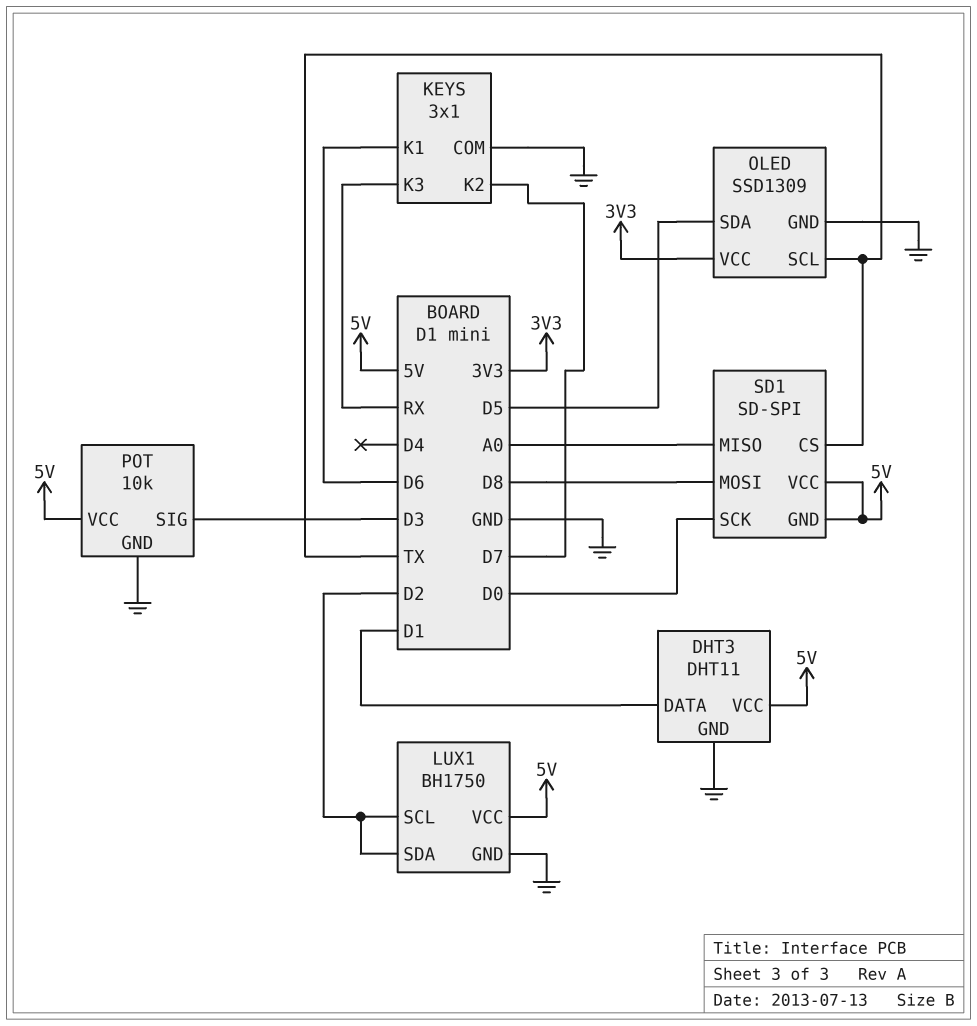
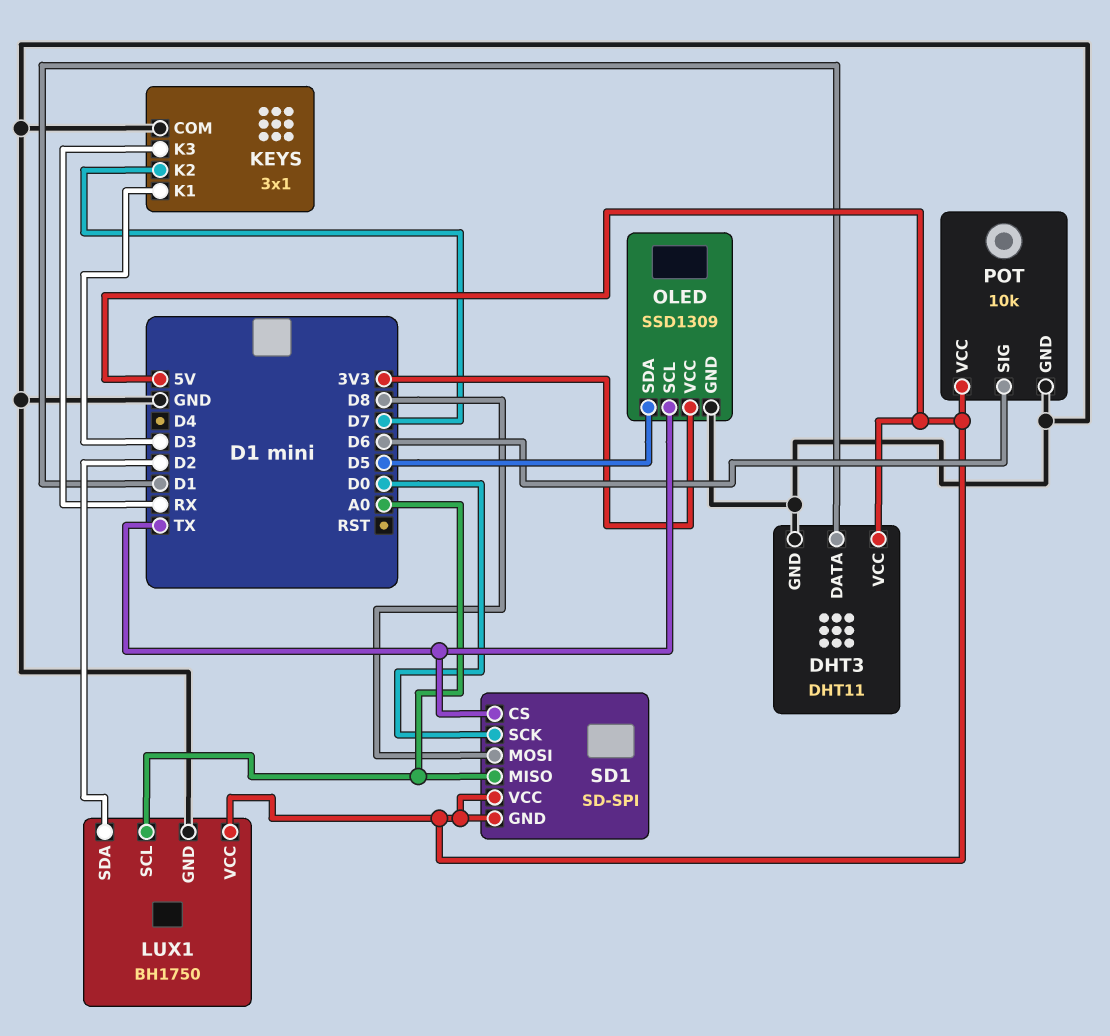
KEYS pin K1: D6 -> D3
LUX1 pin SCL: D2 -> A0
POT pin SIG: D3 -> D6

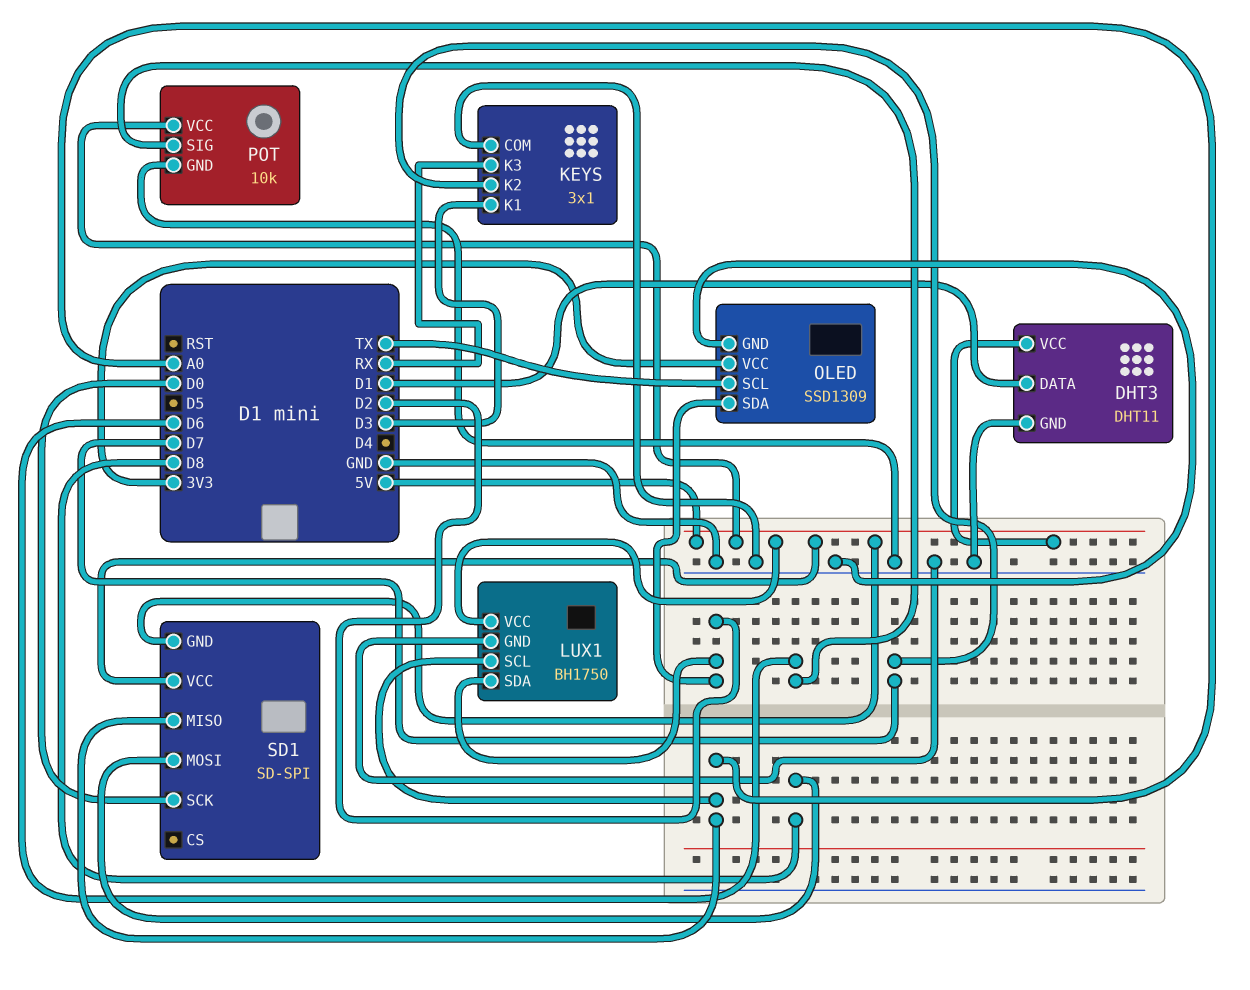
OLED pin SDA: D5 -> D2
SD1 pin CS: TX -> none

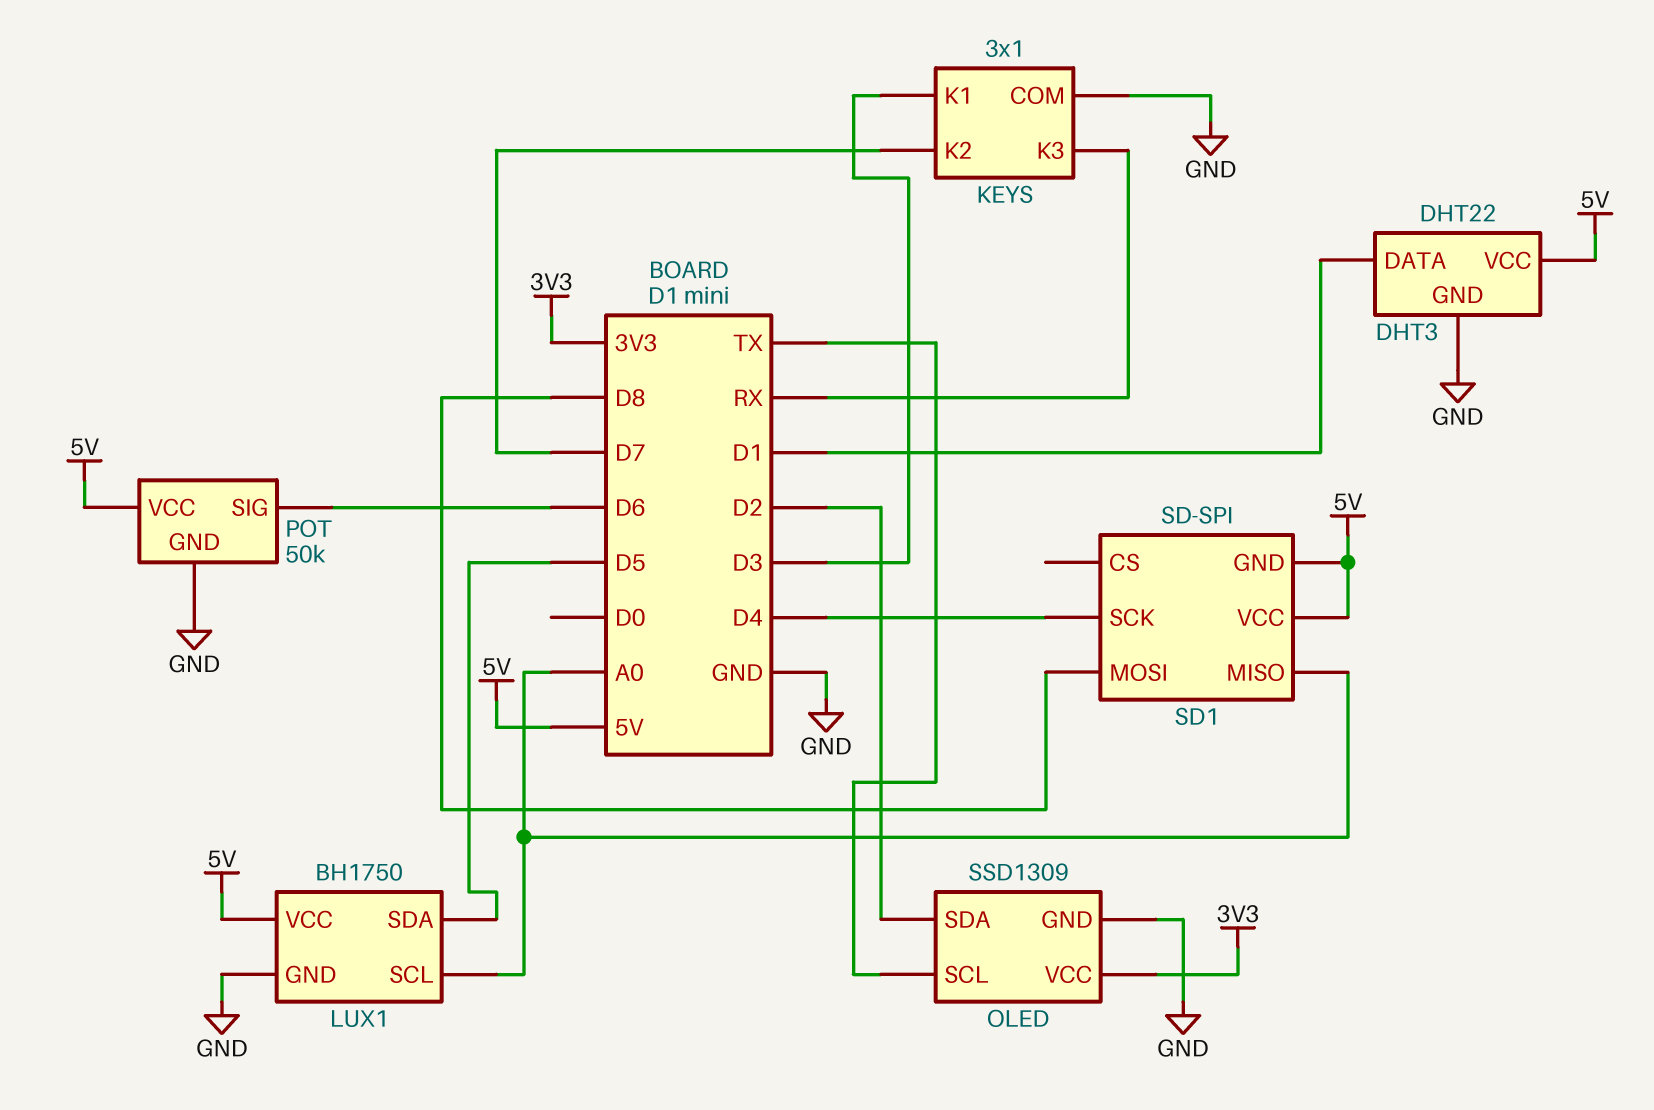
DHT3: DHT11 -> DHT22
LUX1 pin SDA: D2 -> D5
POT: 10k -> 50k
SD1 pin SCK: D0 -> D4

